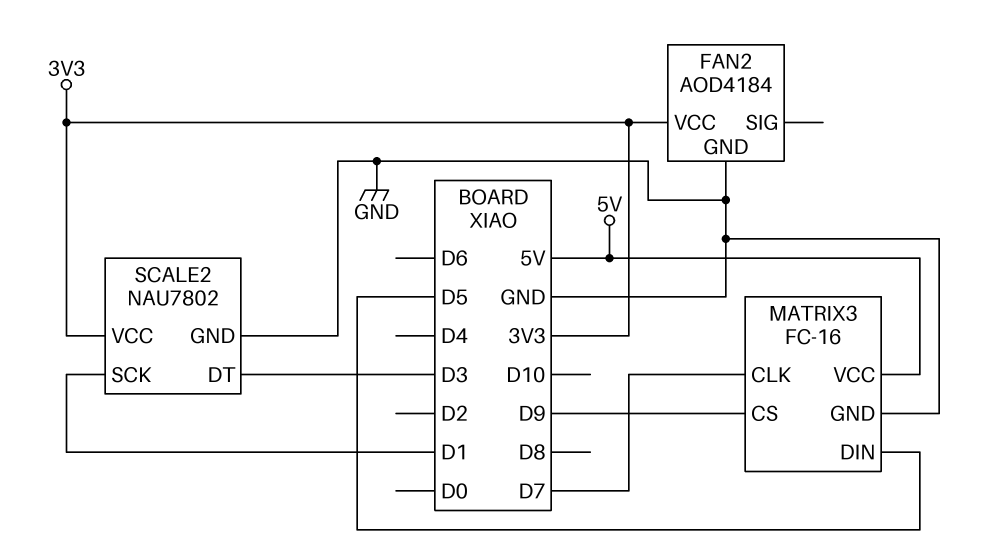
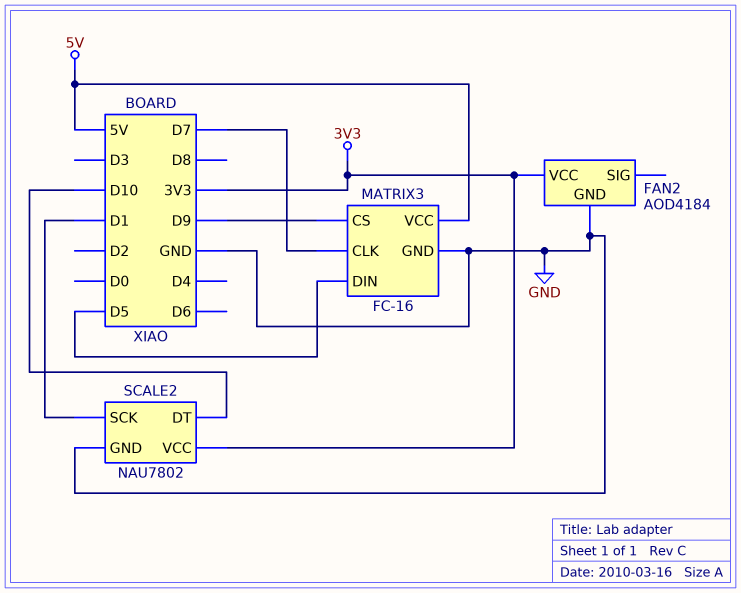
SCALE2 pin DT: D3 -> D10

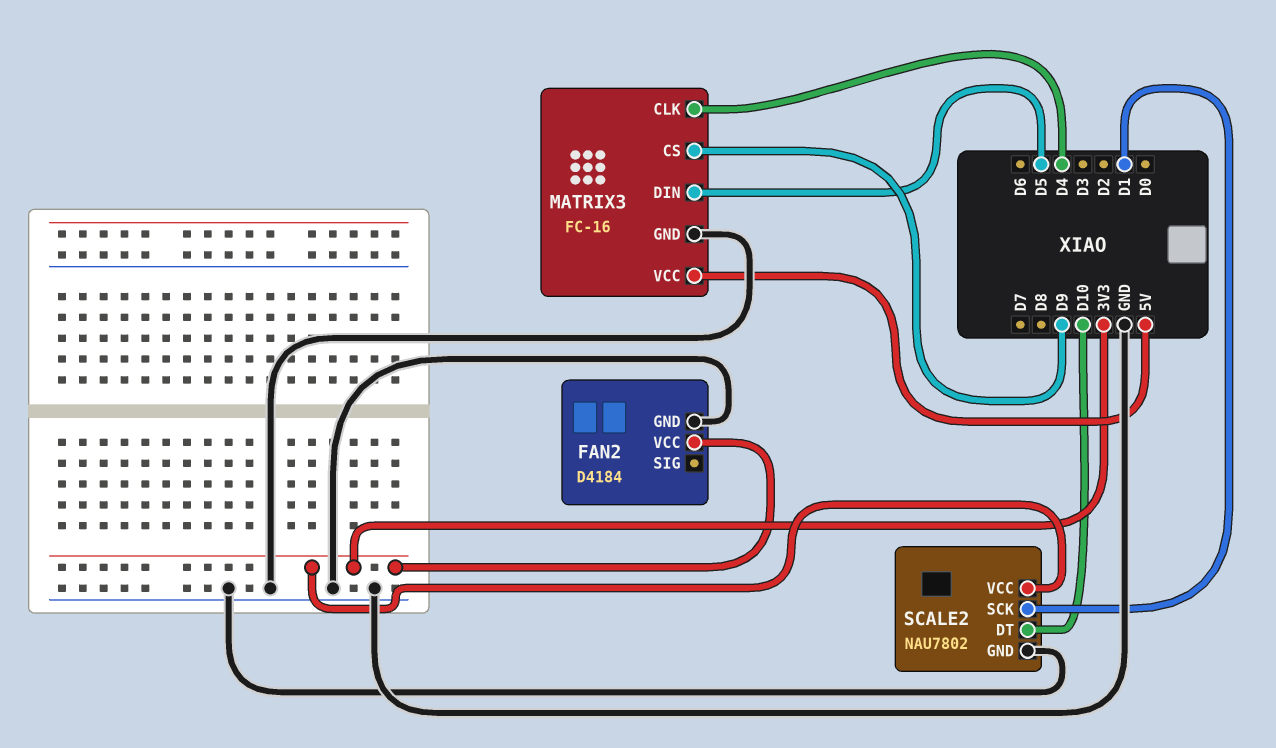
FAN2: AOD4184 -> D4184
MATRIX3 pin CLK: D7 -> D4

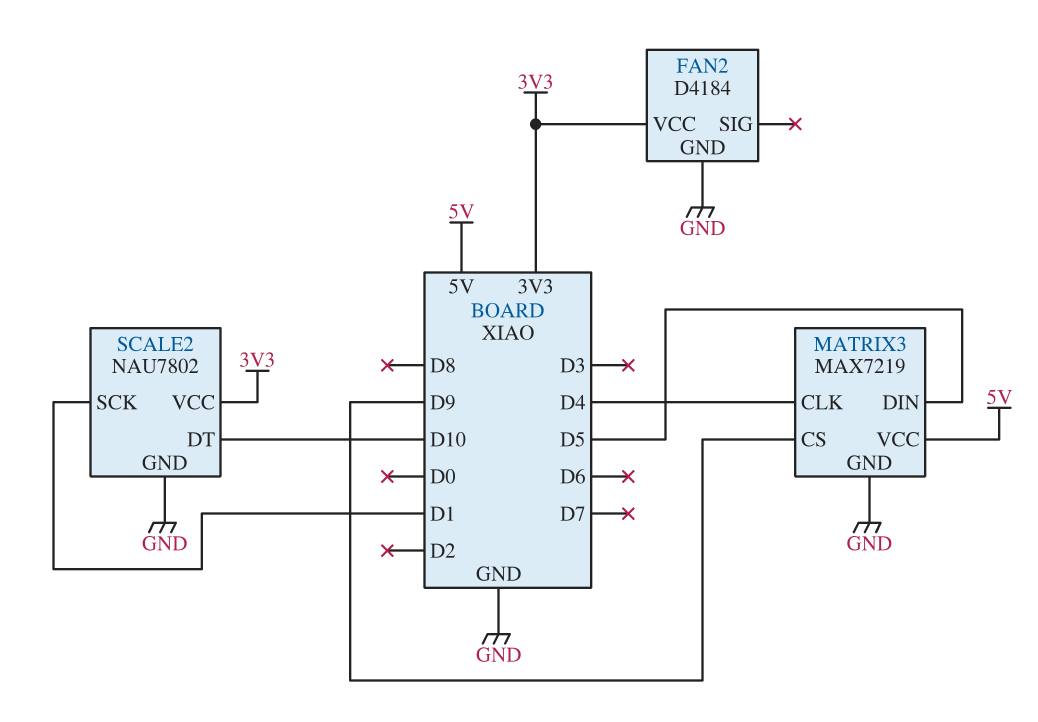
MATRIX3: FC-16 -> MAX7219

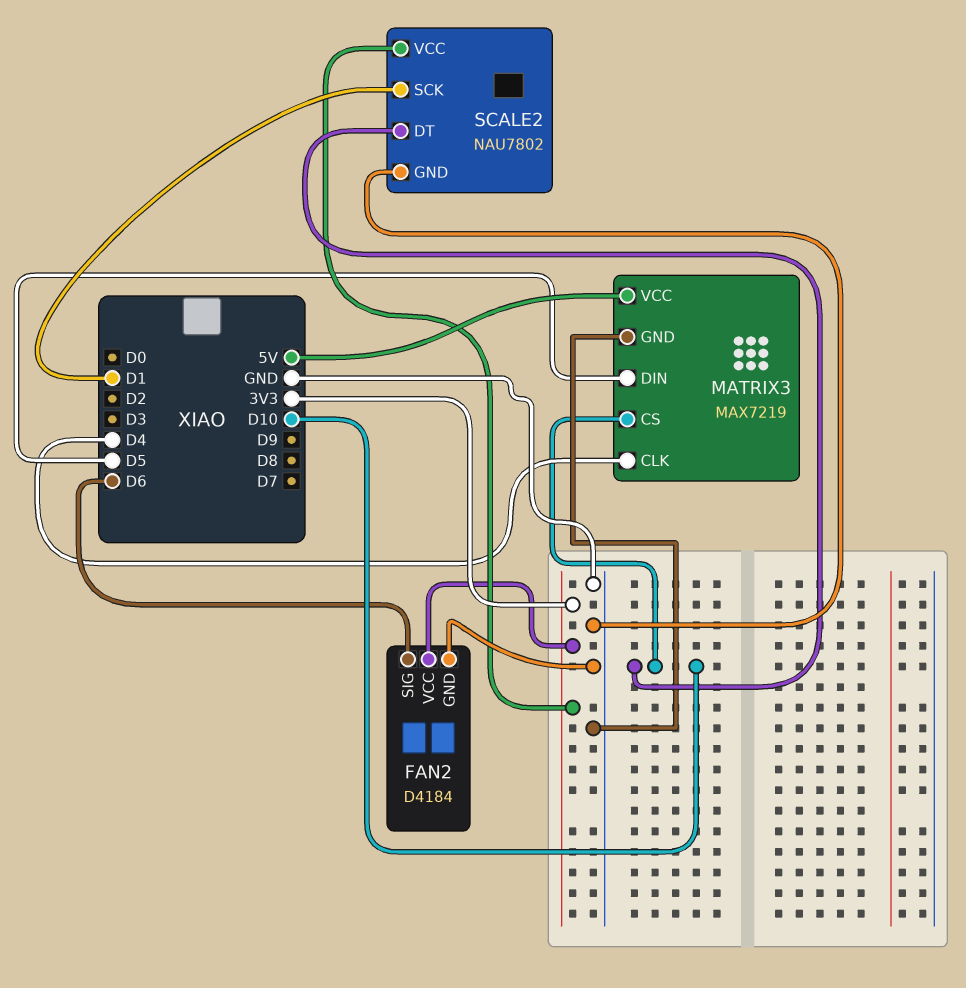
FAN2 pin SIG: none -> D6
MATRIX3 pin CS: D9 -> D10

